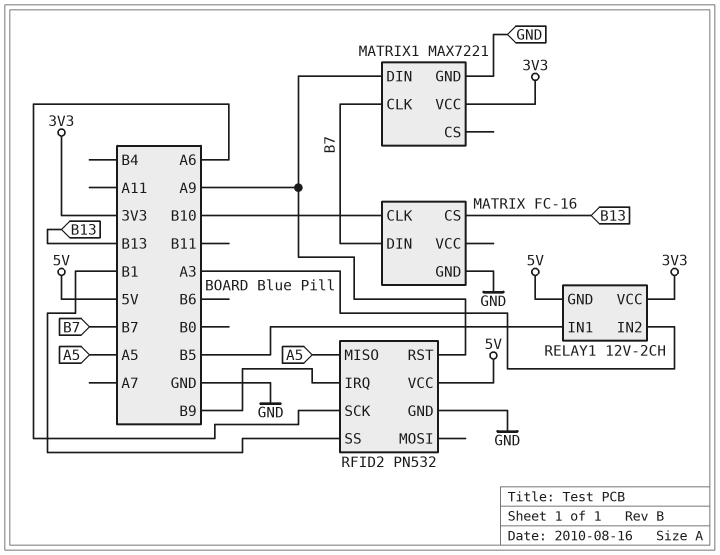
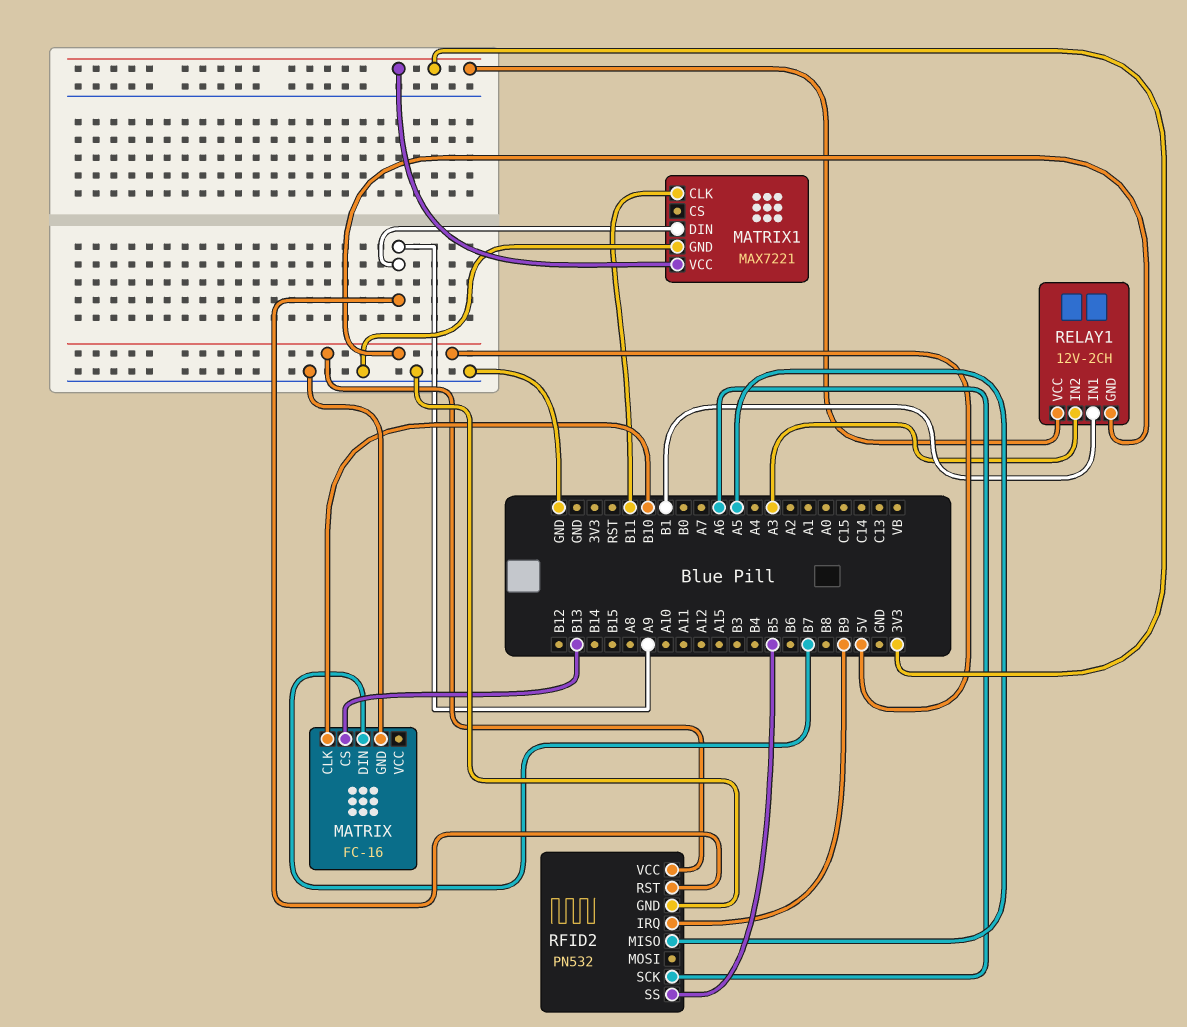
MATRIX1 pin CLK: B7 -> B11
RELAY1 pin IN1: B5 -> B1
RFID2 pin SS: B1 -> B5

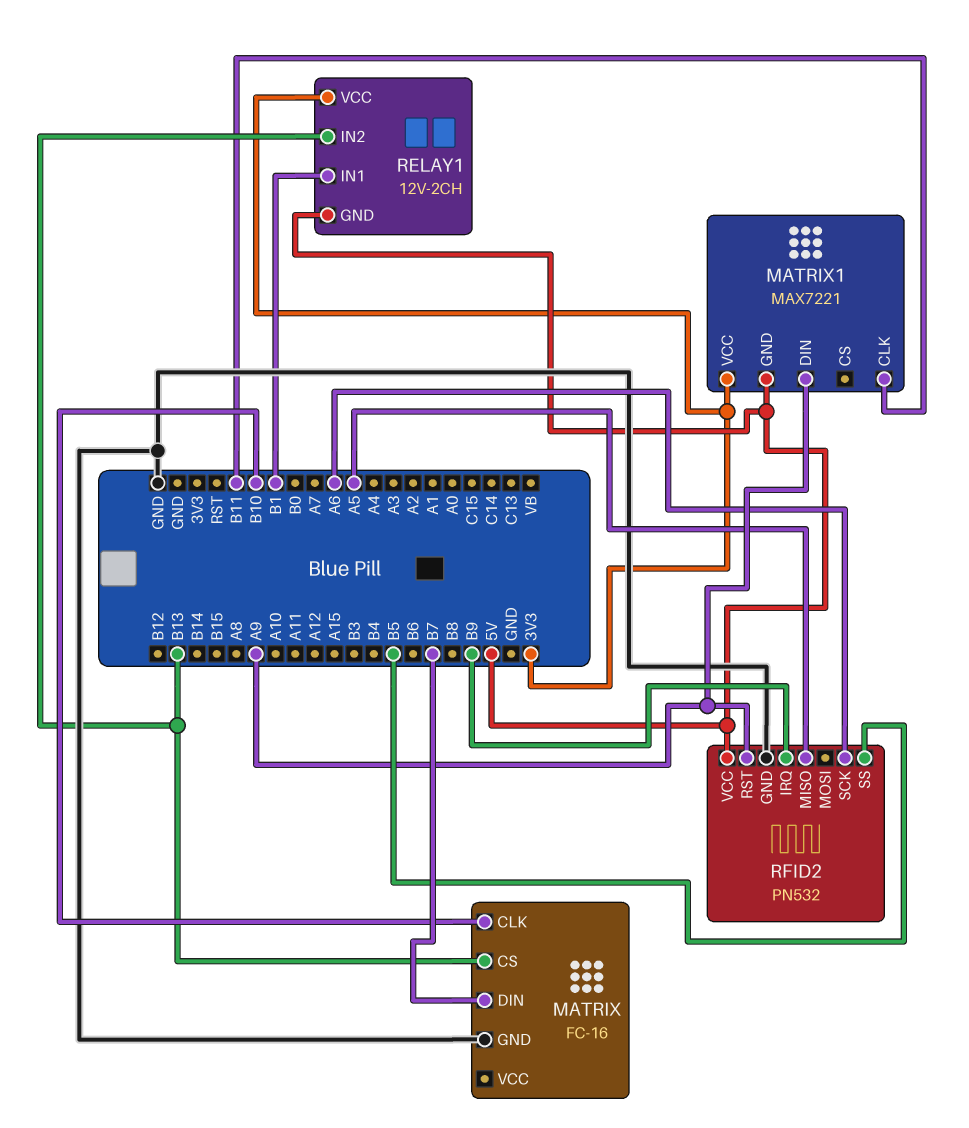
MATRIX1 pin GND: GND -> 5V
RELAY1 pin IN2: A3 -> B13

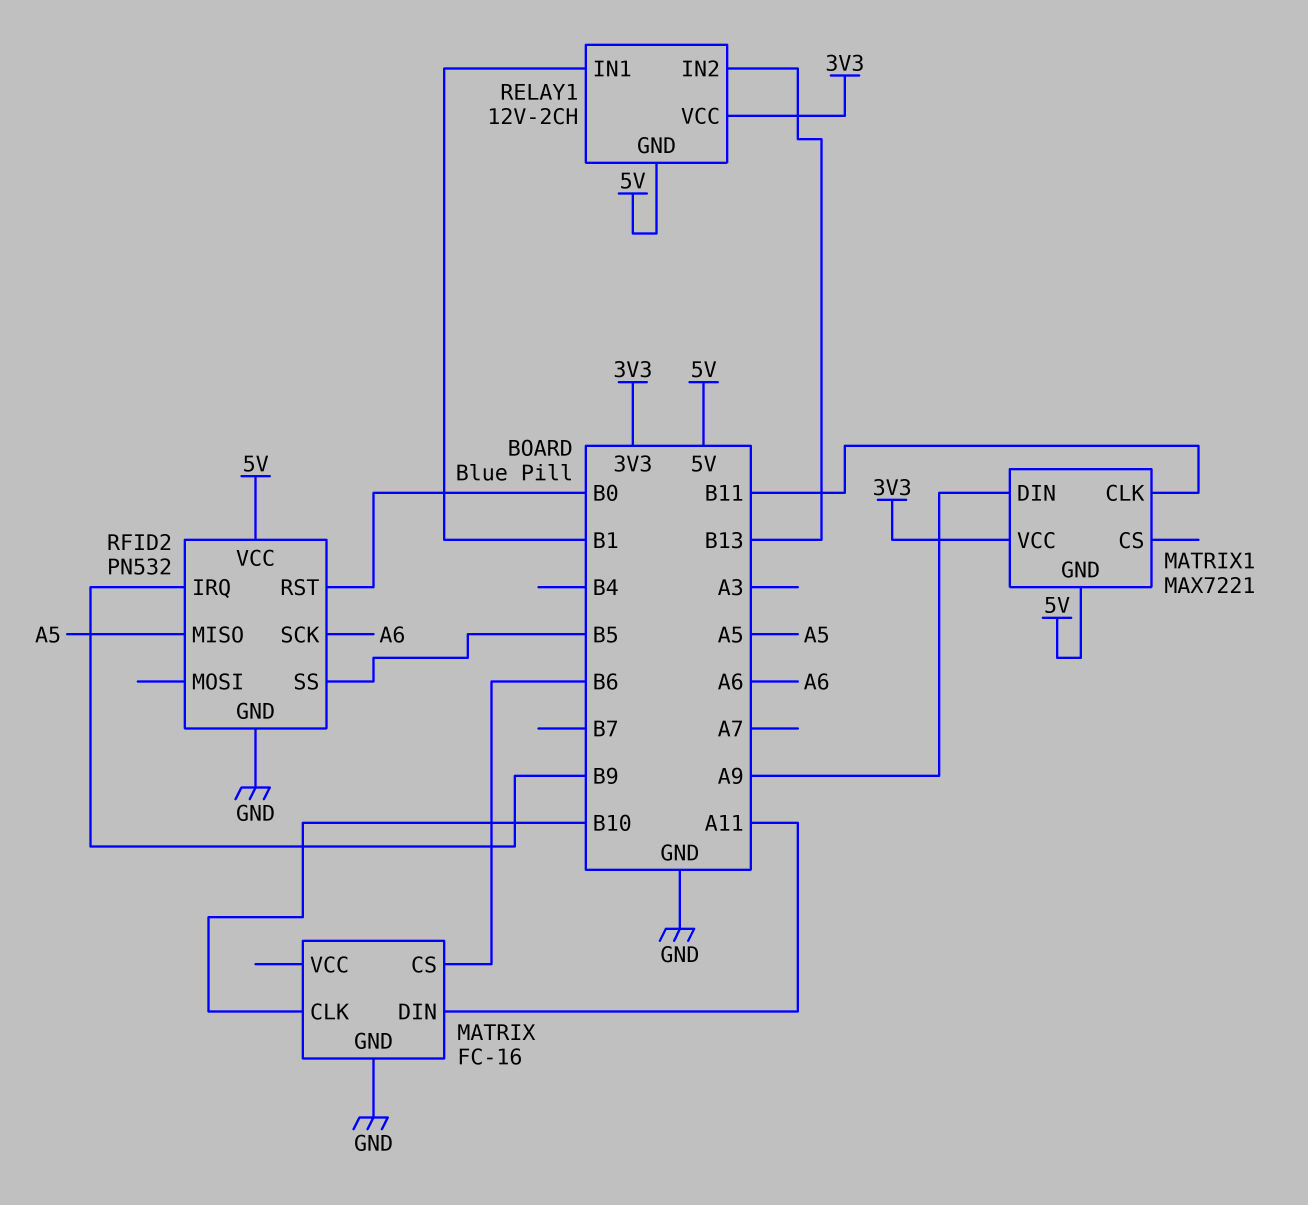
MATRIX pin CS: B13 -> B6
MATRIX pin DIN: B7 -> A11
RFID2 pin RST: A9 -> B0

